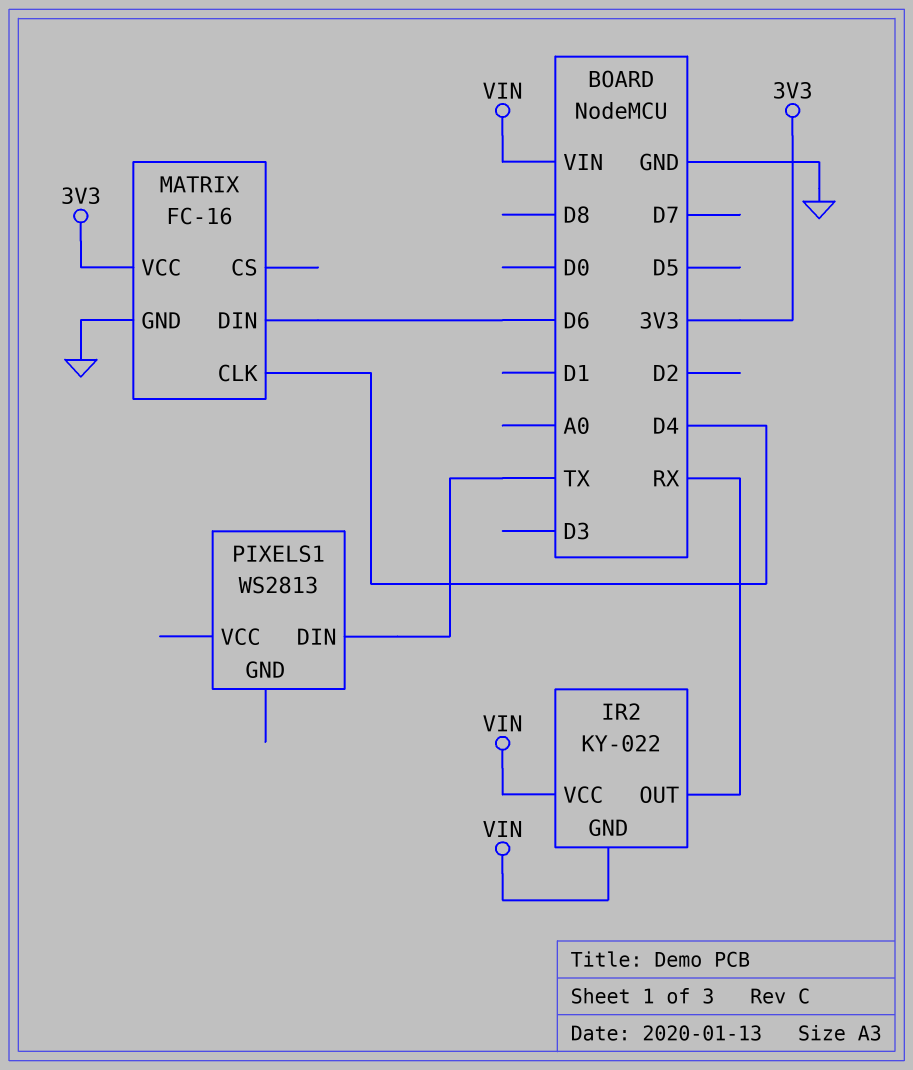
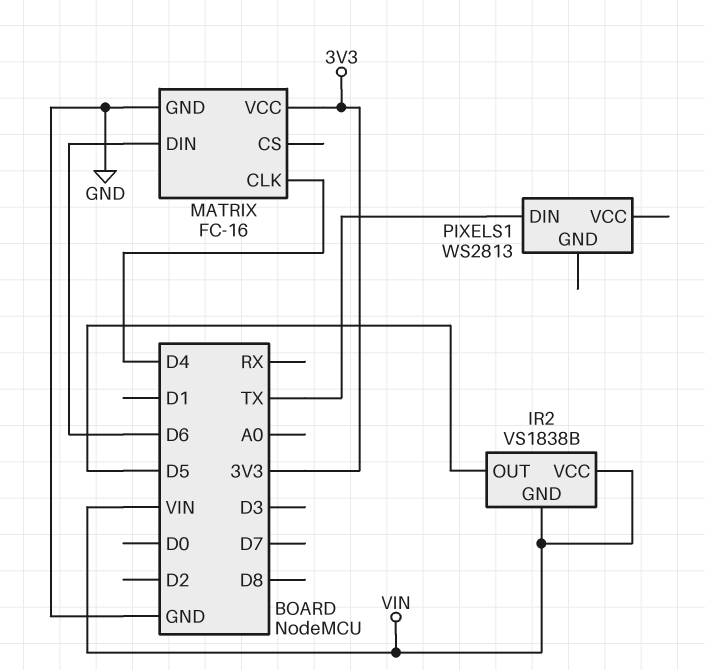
IR2: KY-022 -> VS1838B
IR2 pin OUT: RX -> D5

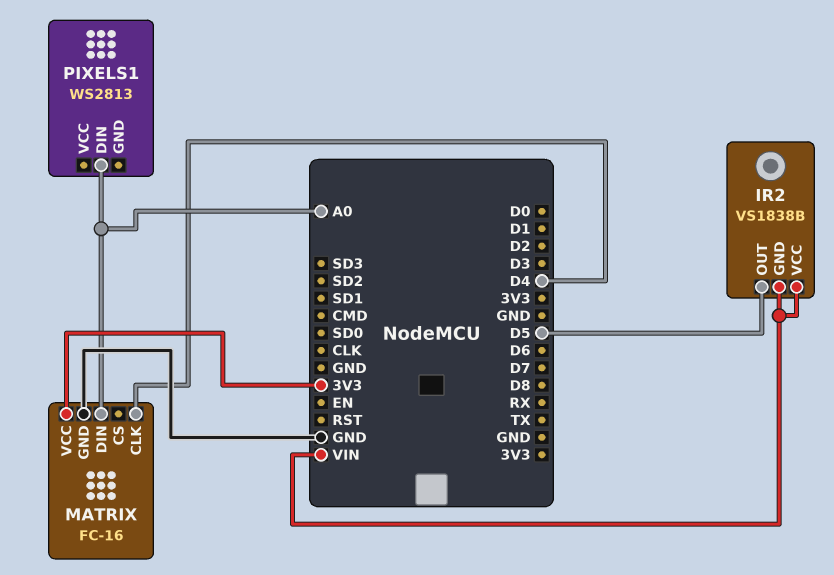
MATRIX pin DIN: D6 -> A0
PIXELS1 pin DIN: TX -> A0

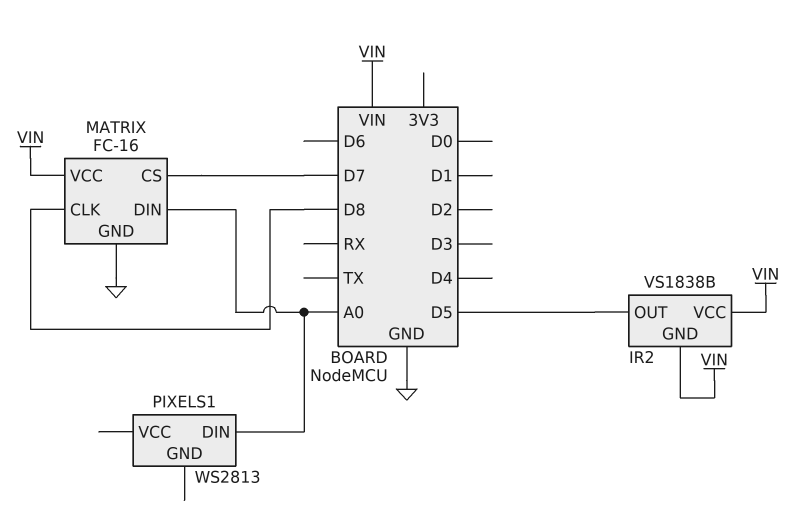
MATRIX pin CLK: D4 -> D8
MATRIX pin CS: none -> D7
MATRIX pin VCC: 3V3 -> VIN

